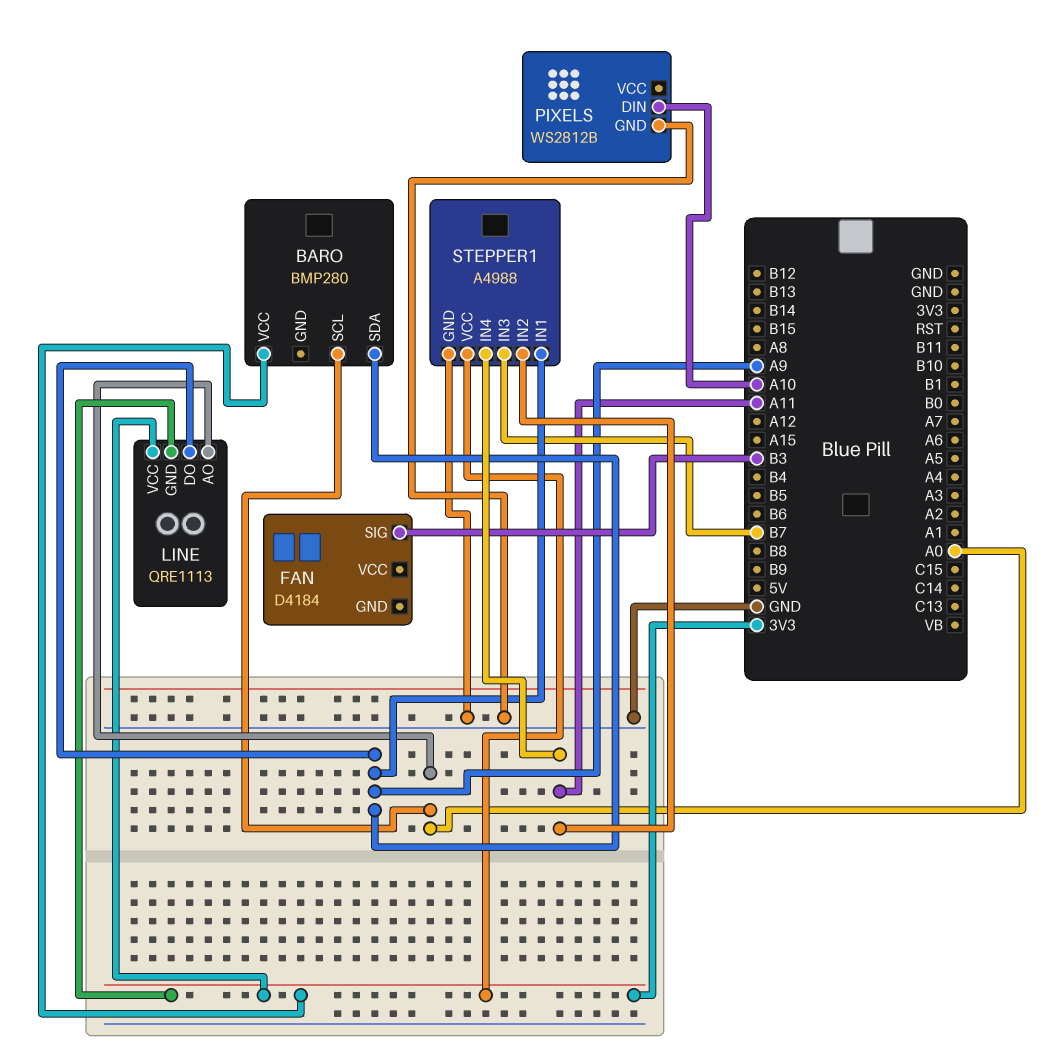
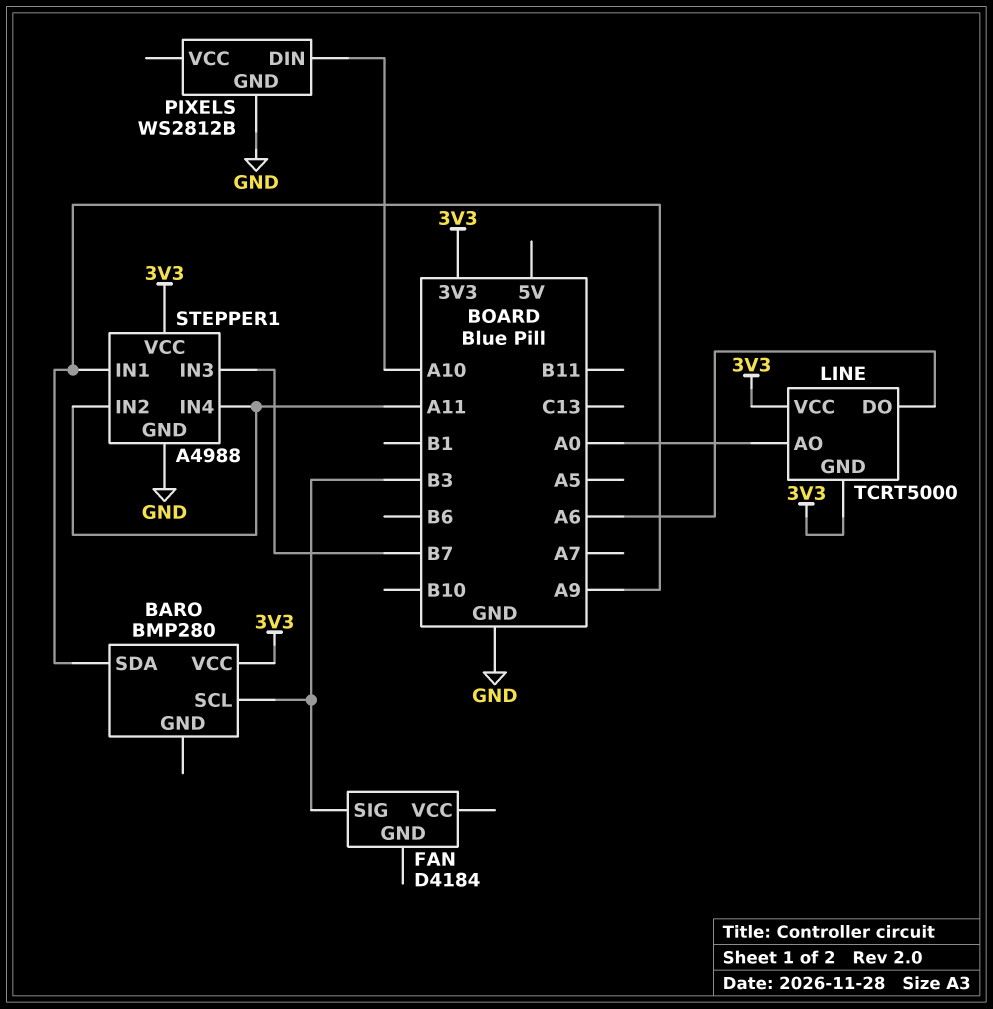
BARO pin SCL: A0 -> B3
LINE: QRE1113 -> TCRT5000
LINE pin DO: A9 -> A6

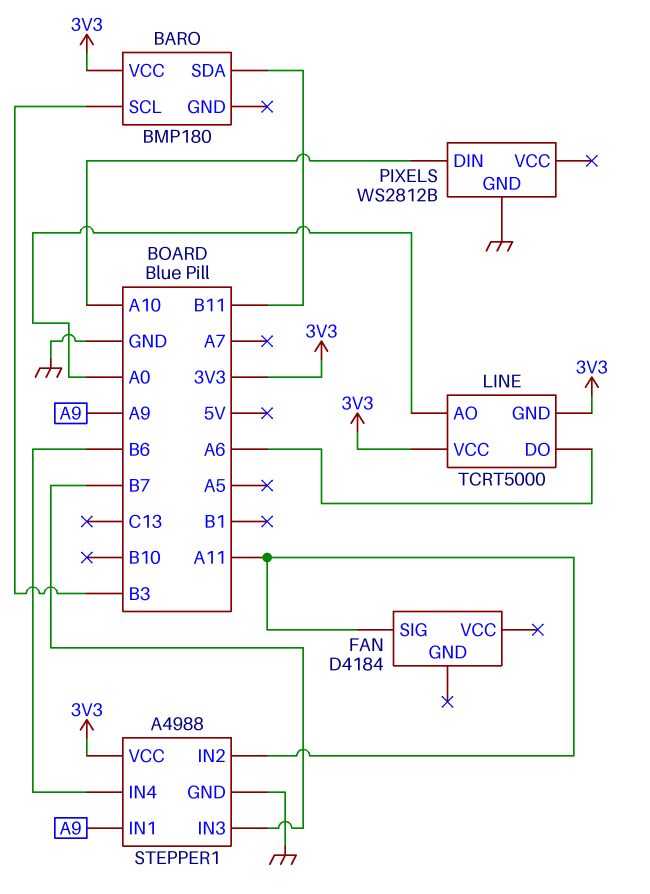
BARO: BMP280 -> BMP180
BARO pin SDA: A9 -> B11
FAN pin SIG: B3 -> A11
STEPPER1 pin IN4: A11 -> B6

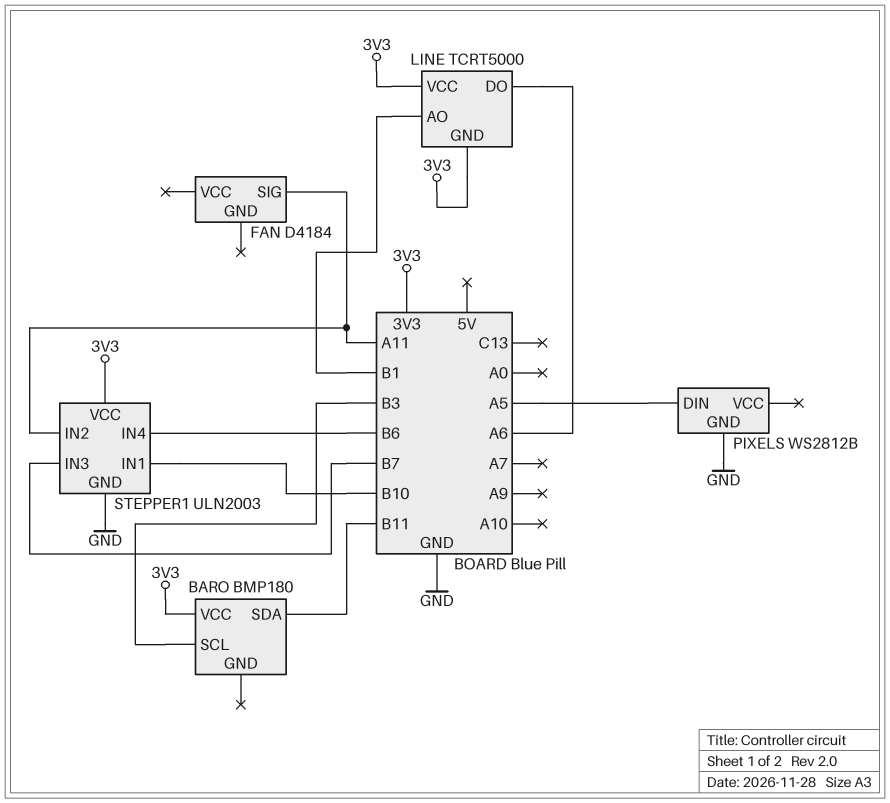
LINE pin AO: A0 -> B1
PIXELS pin DIN: A10 -> A5
STEPPER1: A4988 -> ULN2003
STEPPER1 pin IN1: A9 -> B10

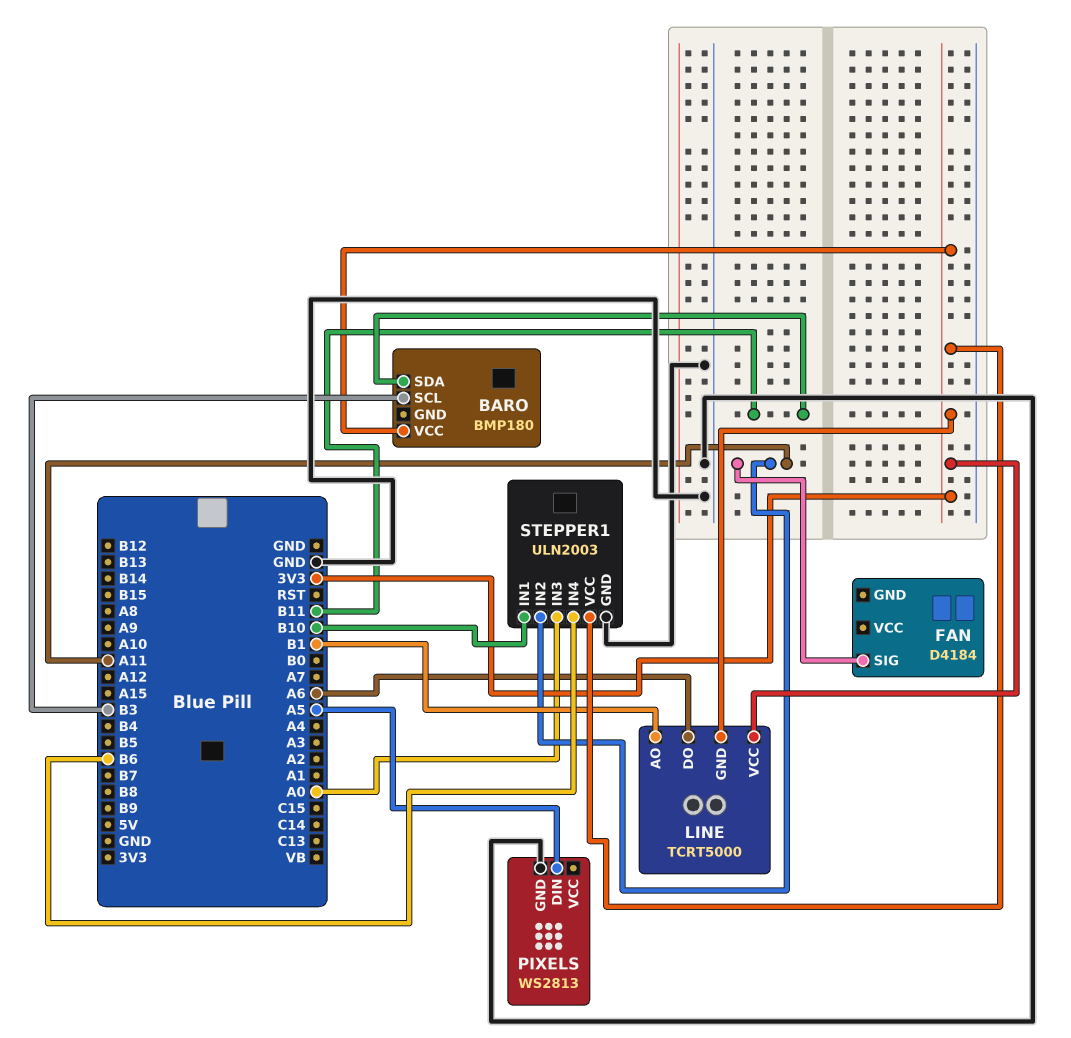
PIXELS: WS2812B -> WS2813
STEPPER1 pin IN3: B7 -> A0

